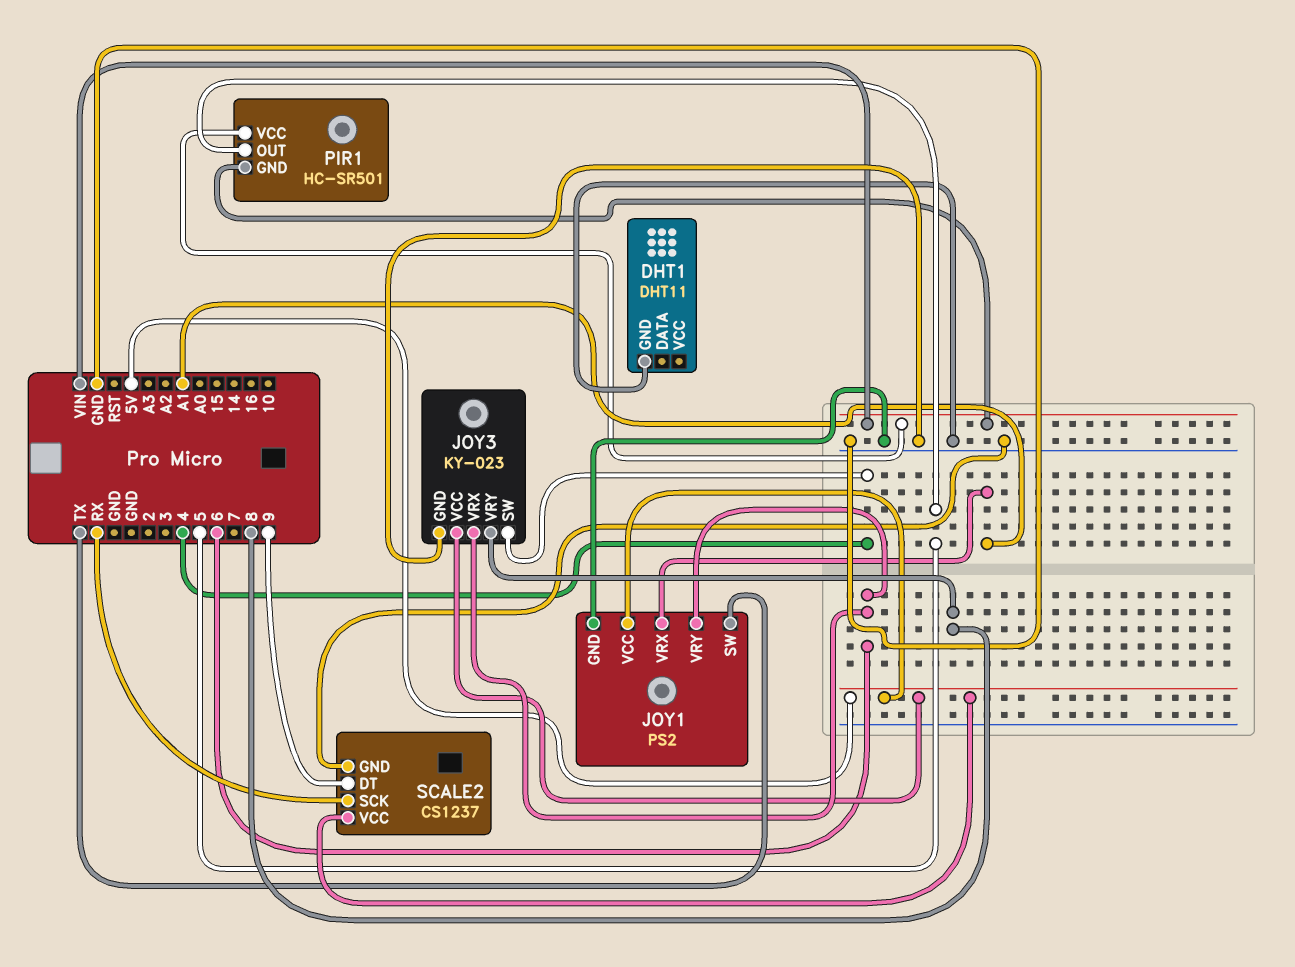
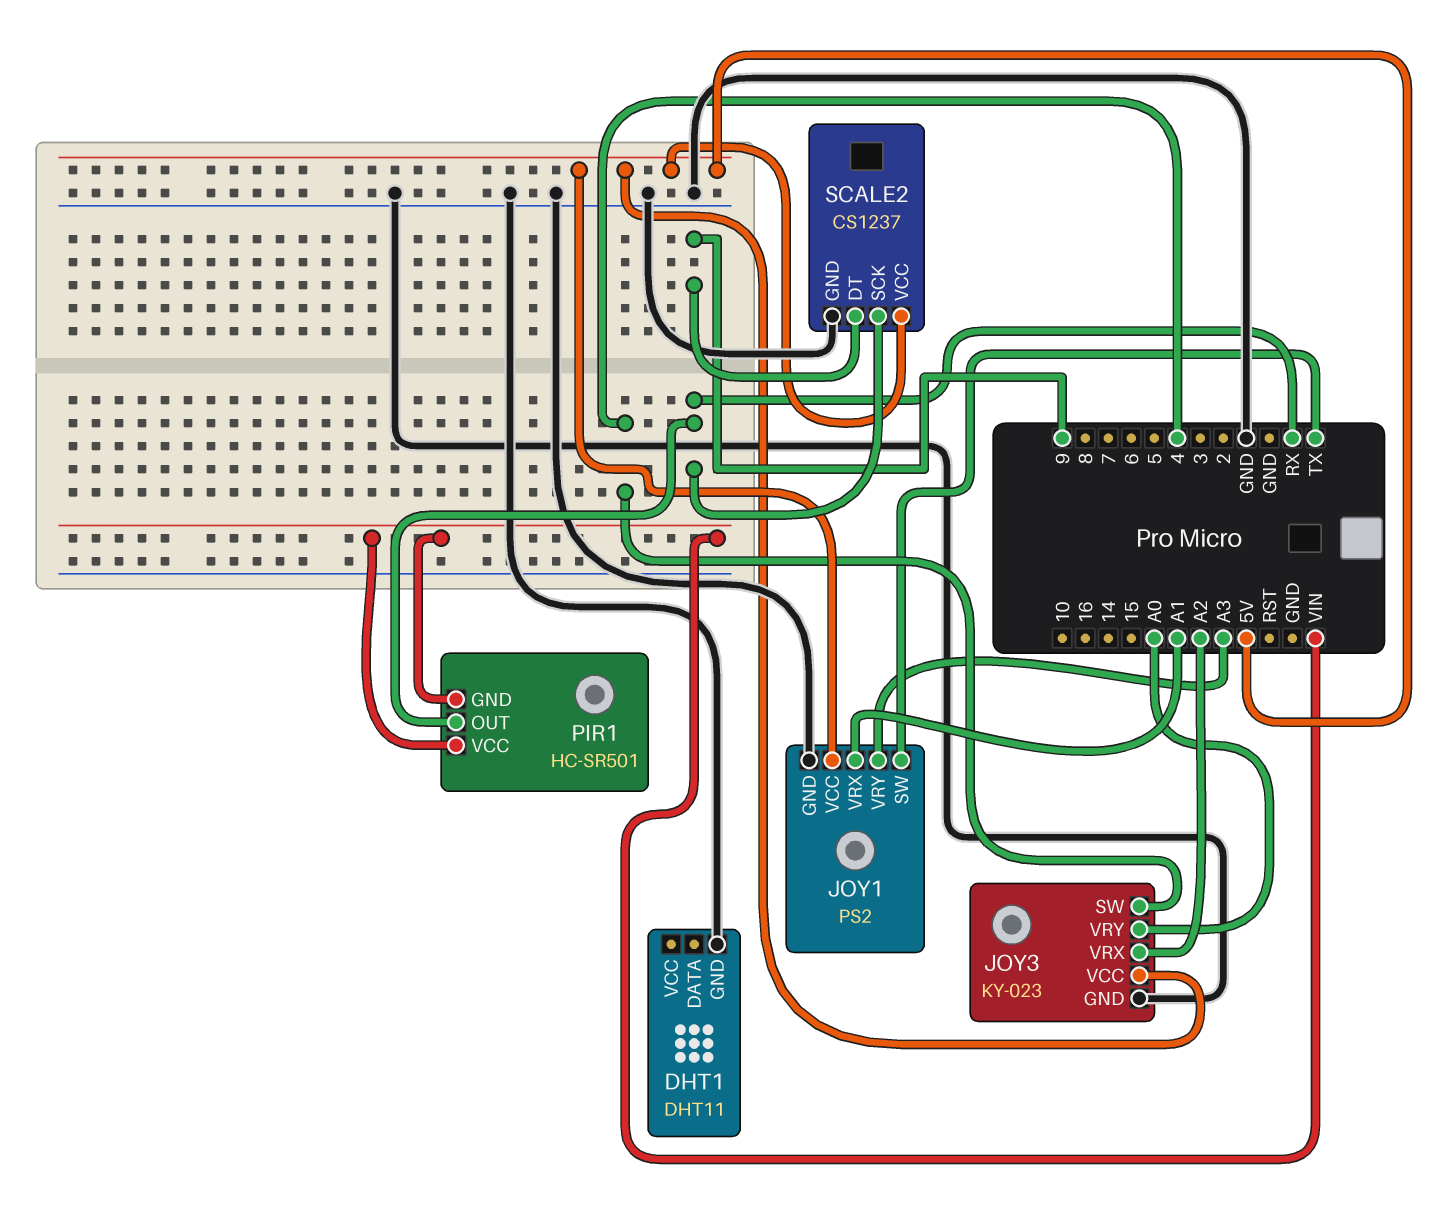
JOY1 pin VRY: 6 -> A3
JOY3 pin VRX: 6 -> A2
JOY3 pin VRY: 8 -> A0
PIR1 pin OUT: 5 -> RX

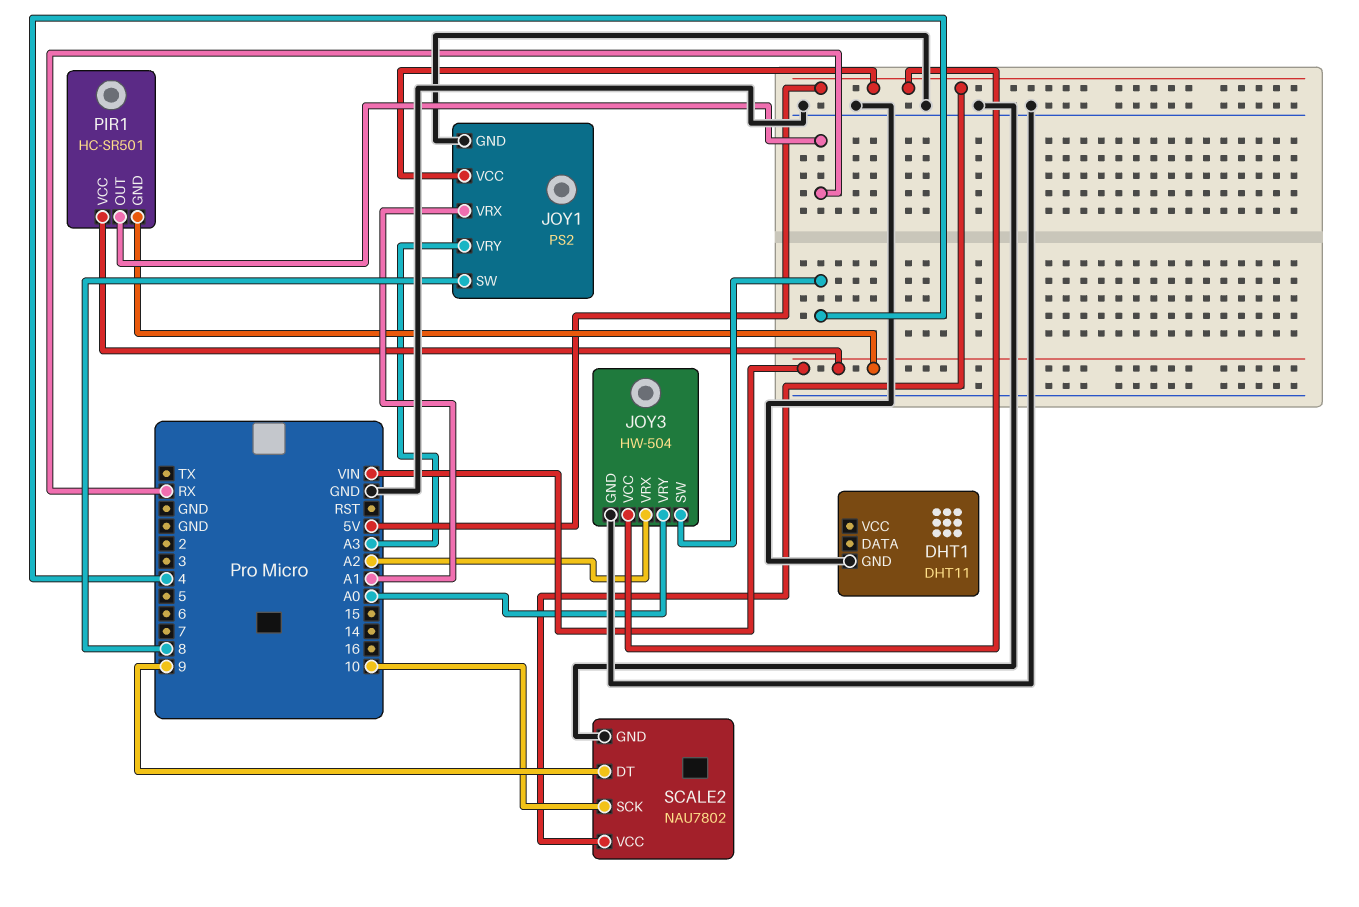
JOY1 pin SW: TX -> 8
JOY3: KY-023 -> HW-504
SCALE2: CS1237 -> NAU7802
SCALE2 pin SCK: RX -> 10

